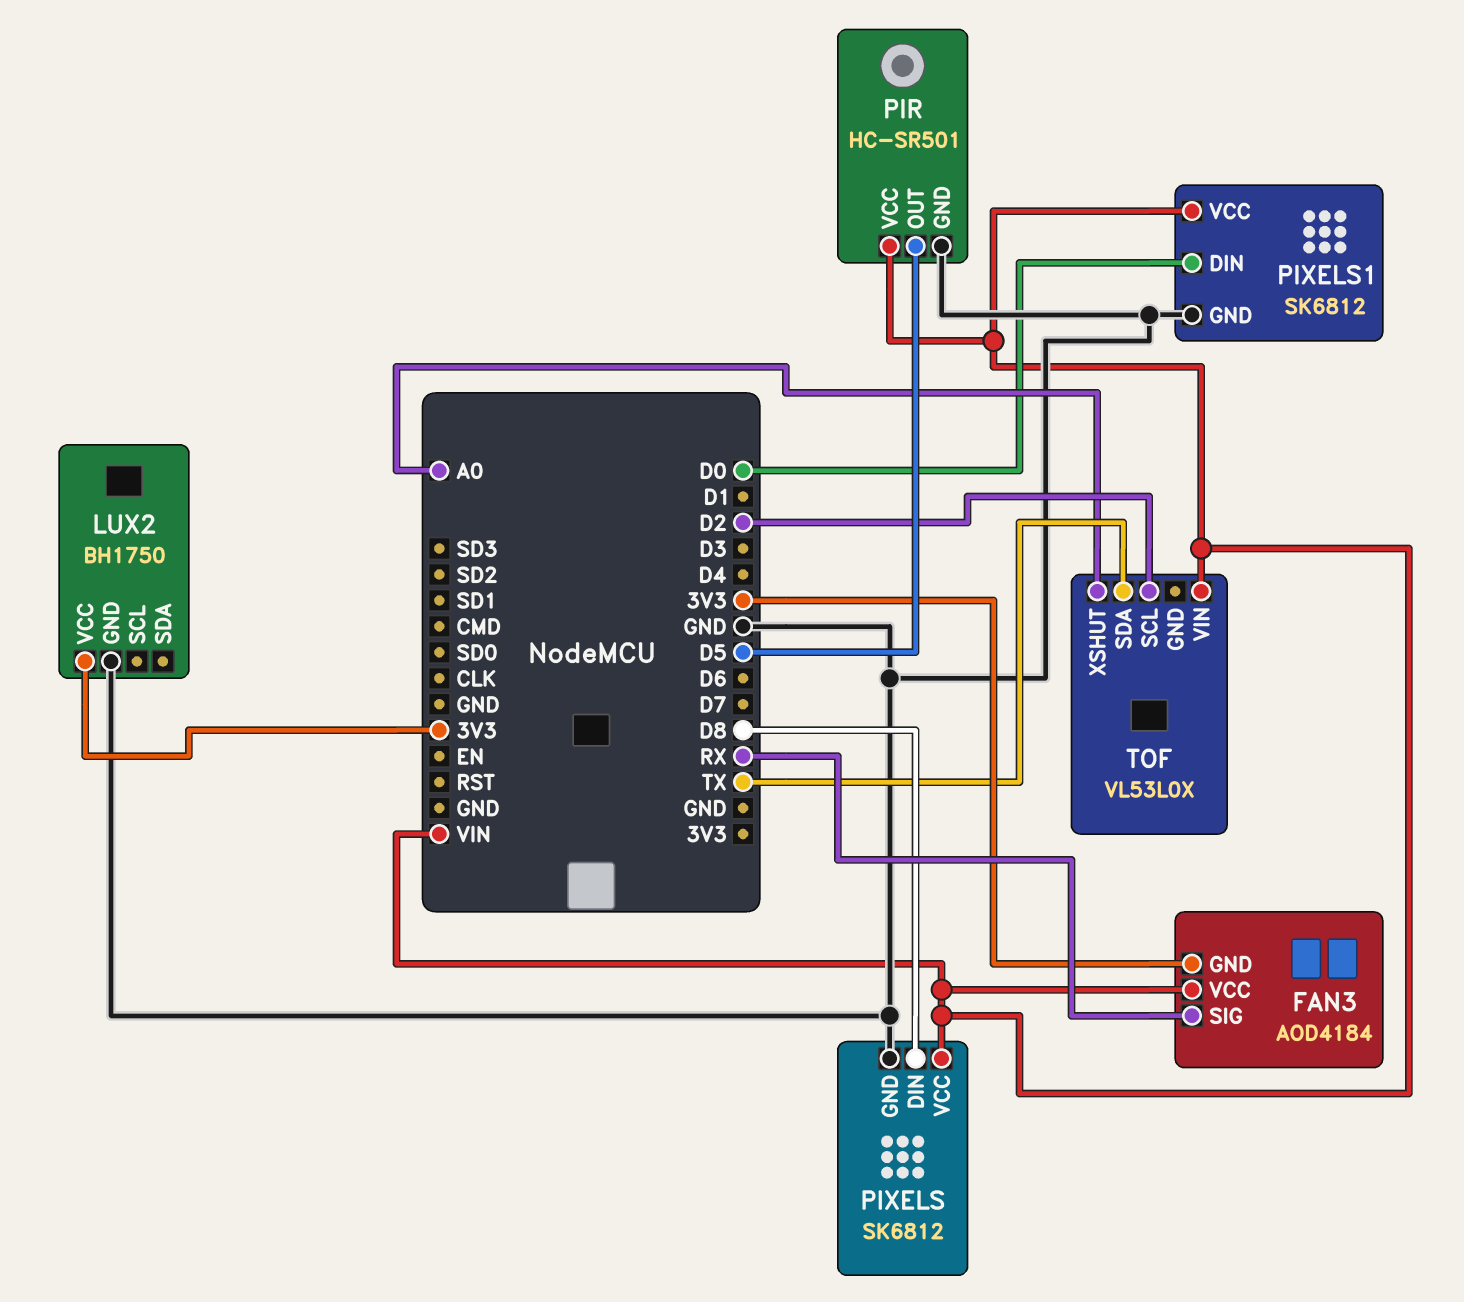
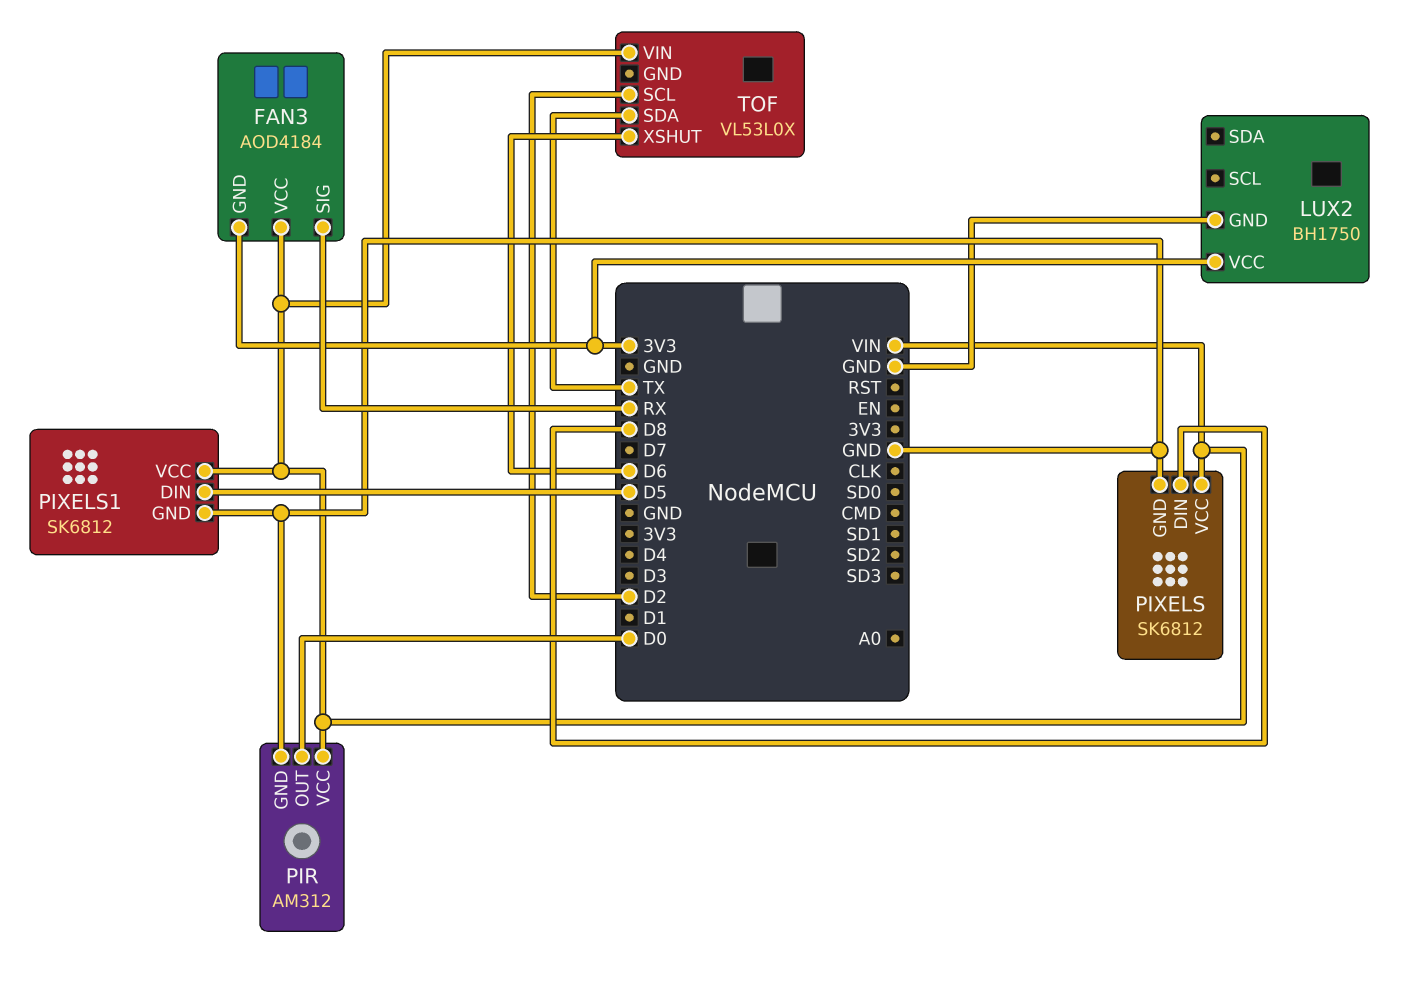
PIR: HC-SR501 -> AM312
PIR pin OUT: D5 -> D0
PIXELS1 pin DIN: D0 -> D5
TOF pin XSHUT: A0 -> D6

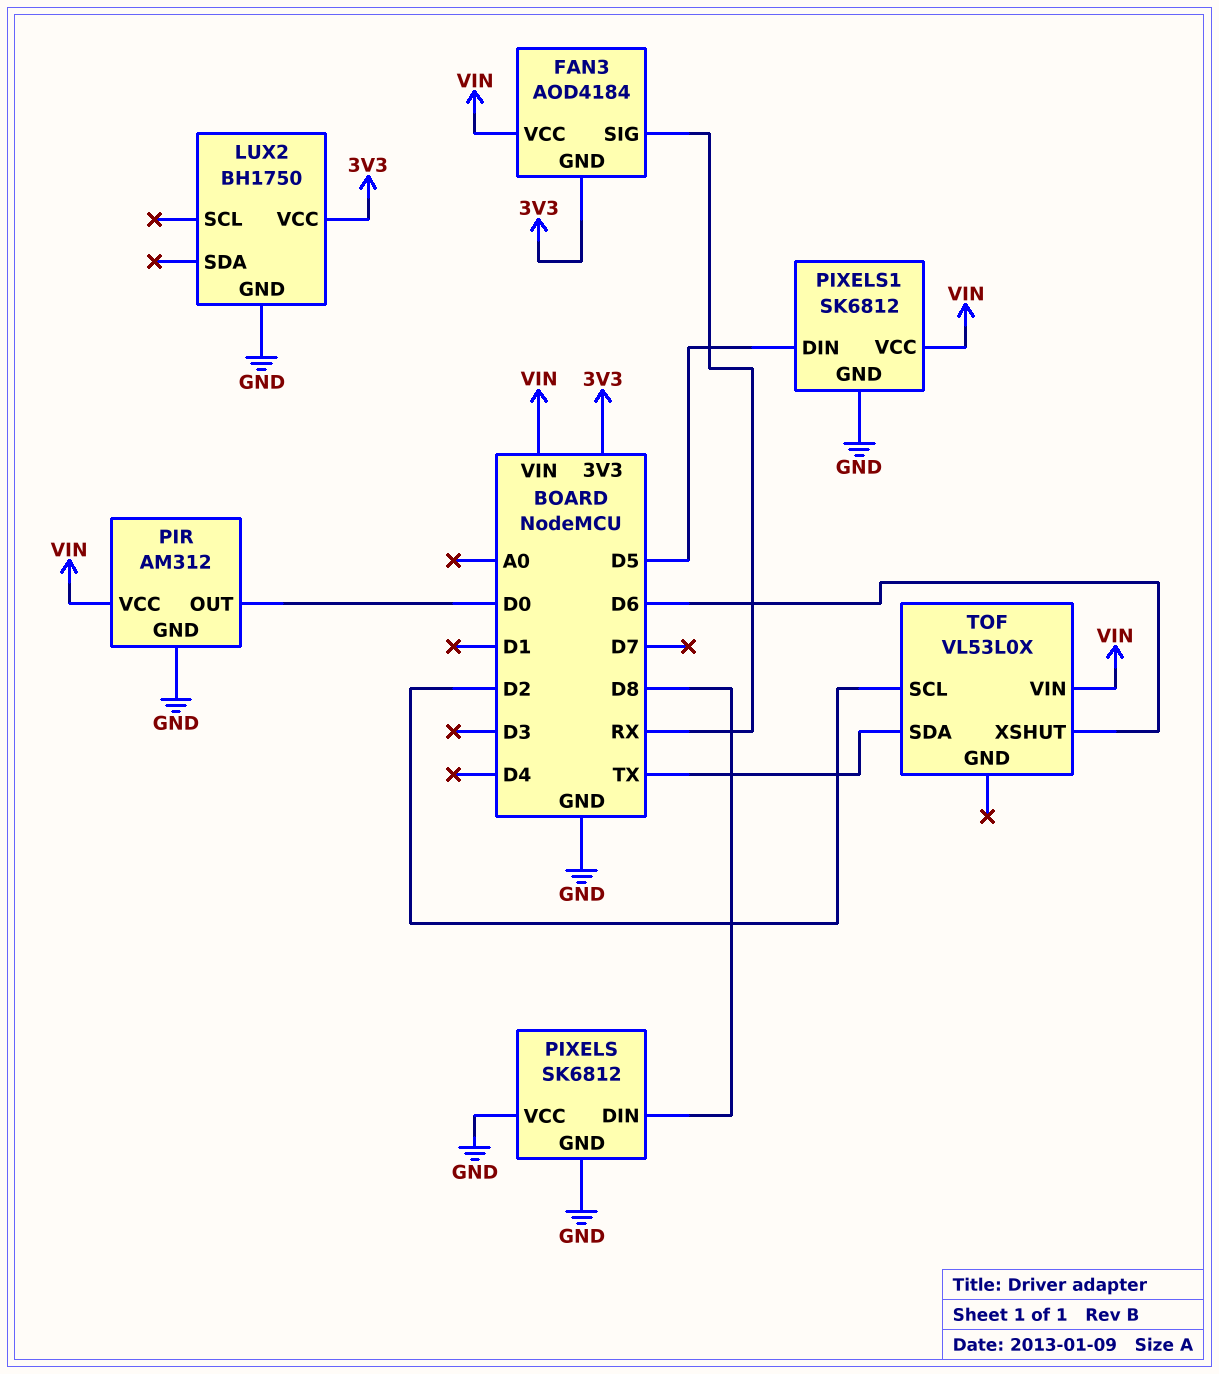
PIXELS pin VCC: VIN -> GND

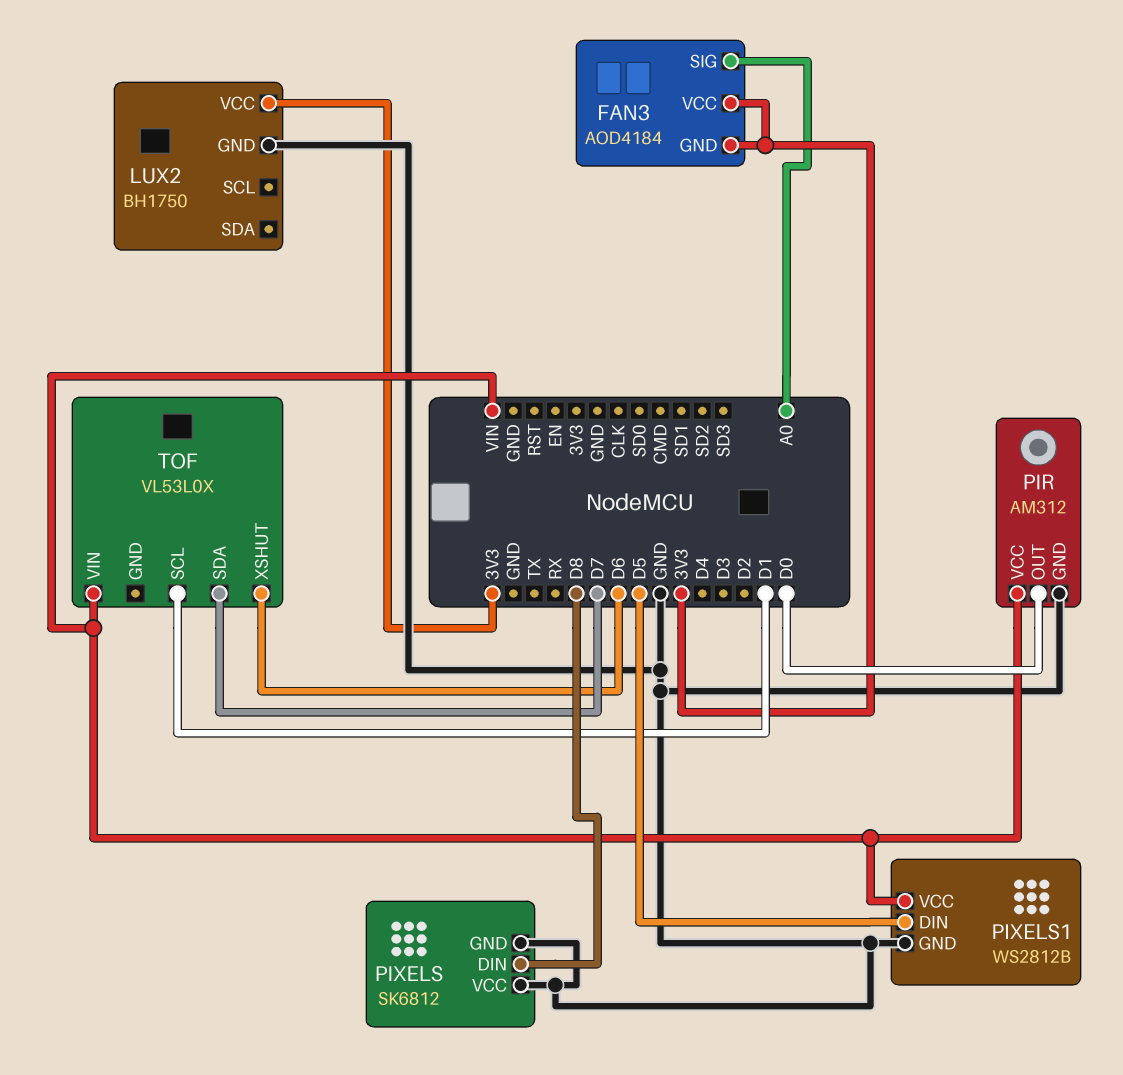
FAN3 pin SIG: RX -> A0
FAN3 pin VCC: VIN -> 3V3
PIXELS1: SK6812 -> WS2812B
TOF pin SCL: D2 -> D1
TOF pin SDA: TX -> D7

